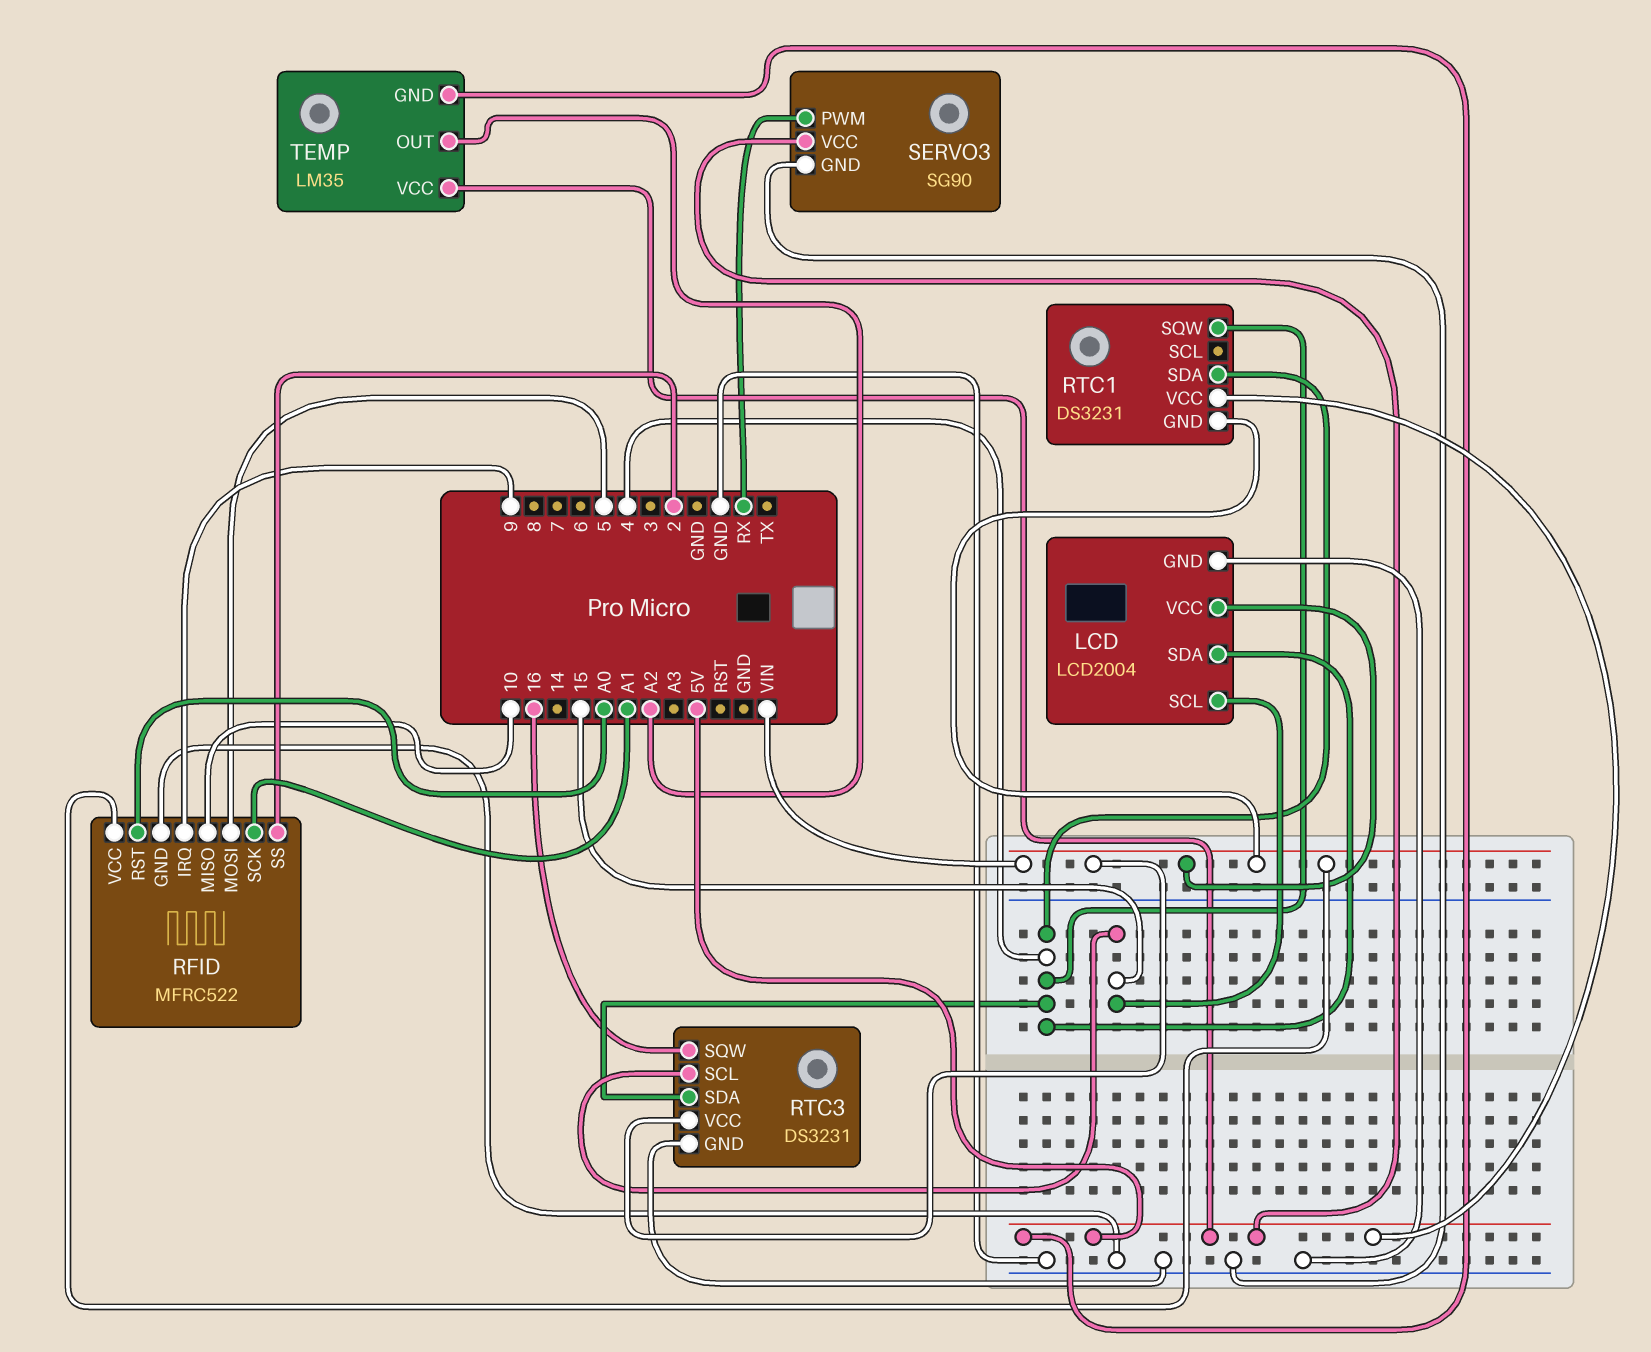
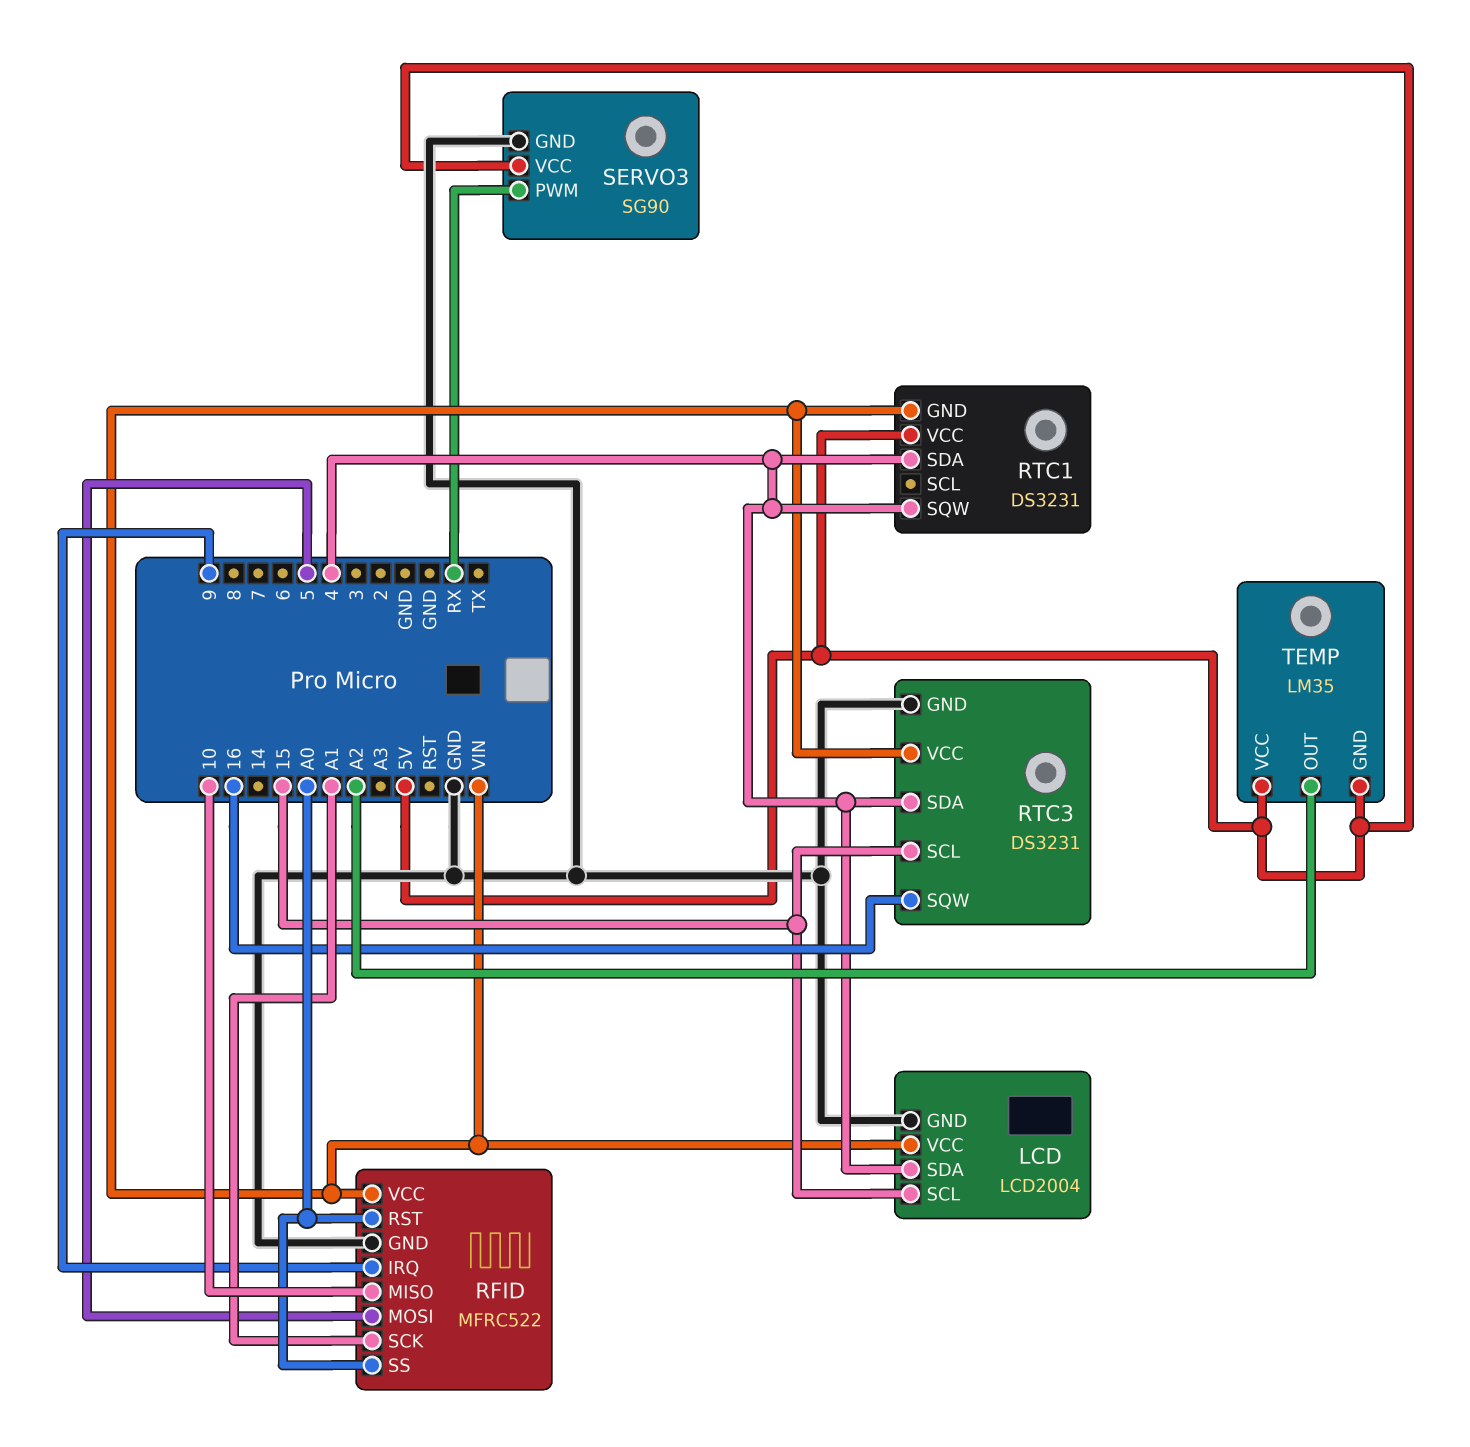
RFID pin SS: 2 -> A0

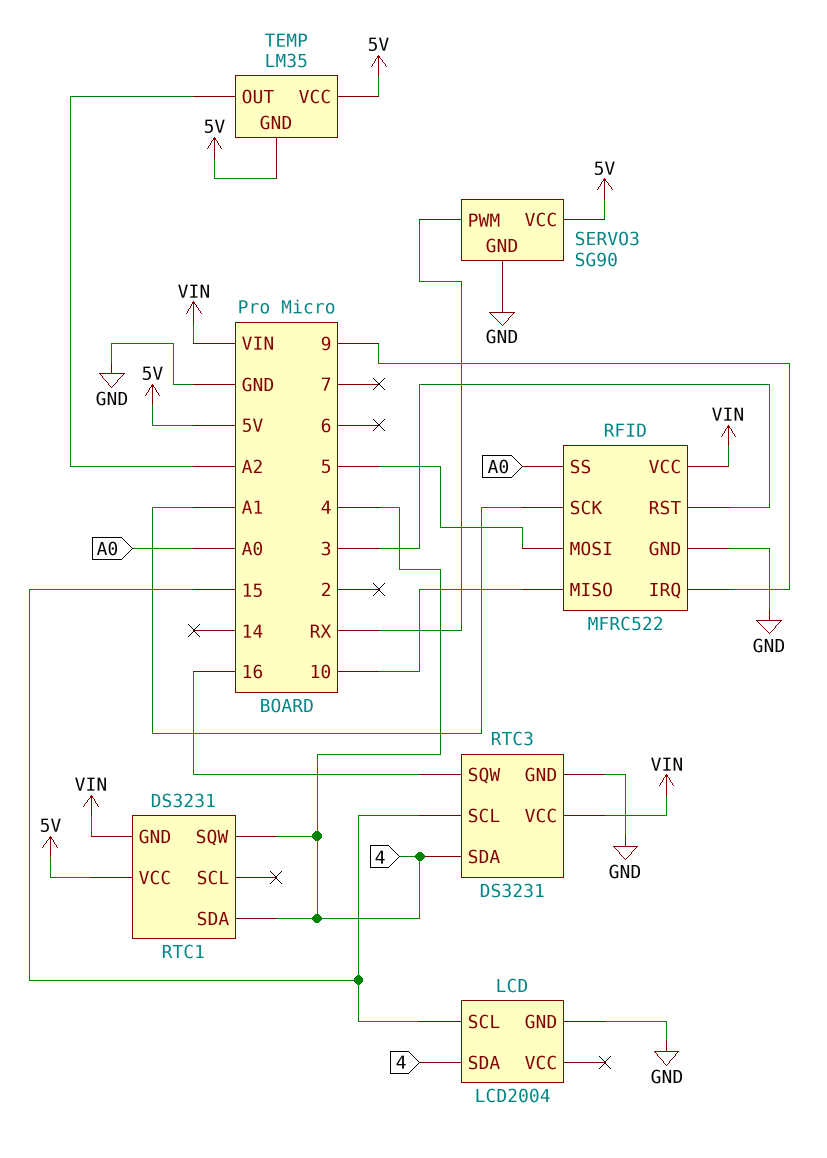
LCD pin VCC: VIN -> none
RFID pin RST: A0 -> 3

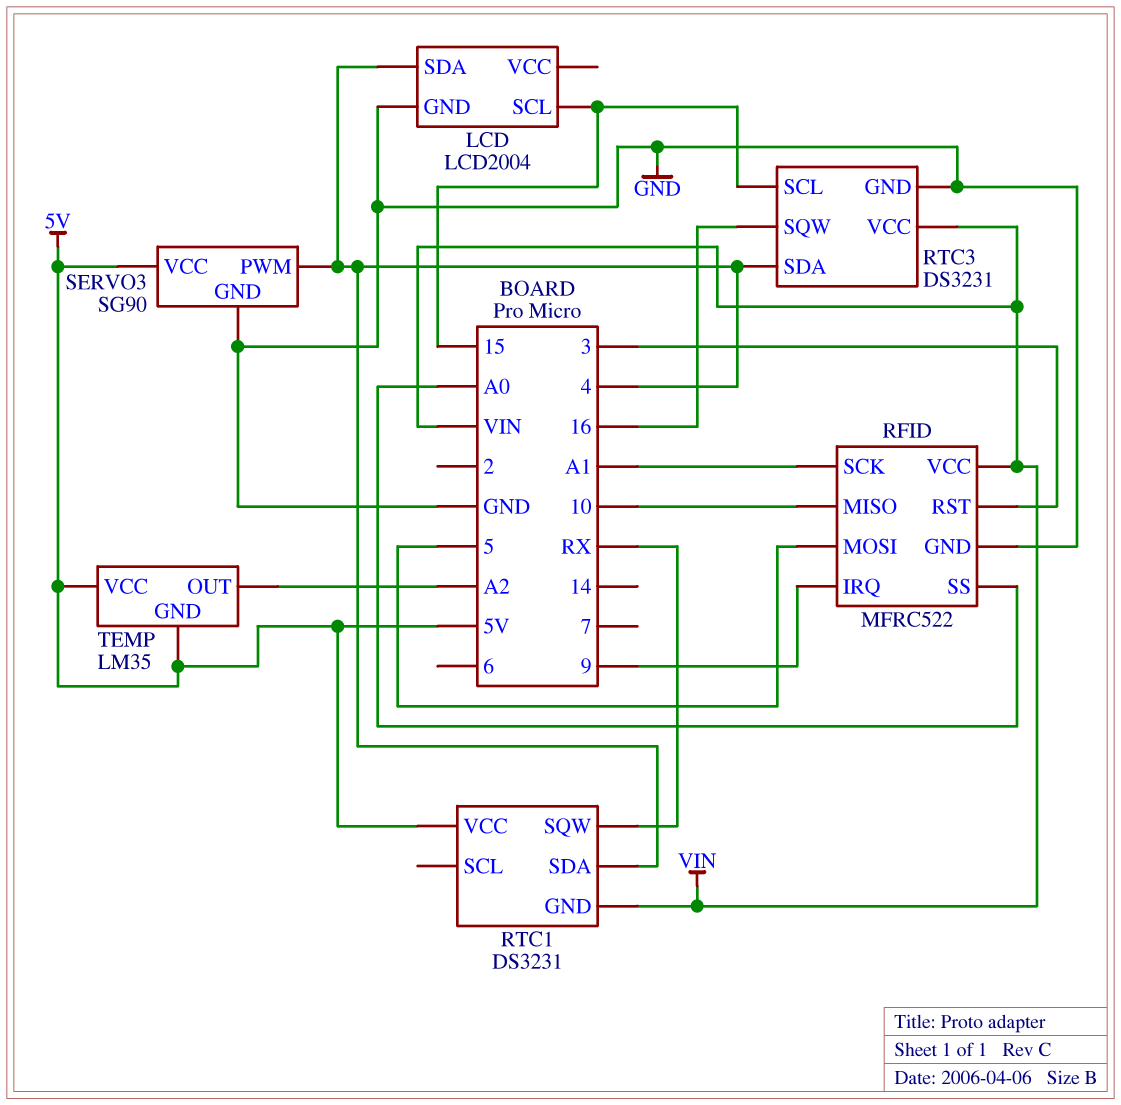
RTC1 pin SQW: 4 -> RX
SERVO3 pin PWM: RX -> 4

